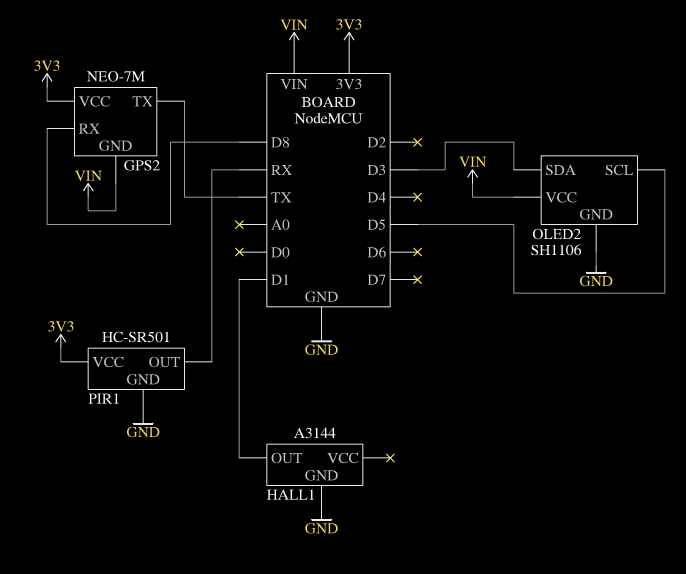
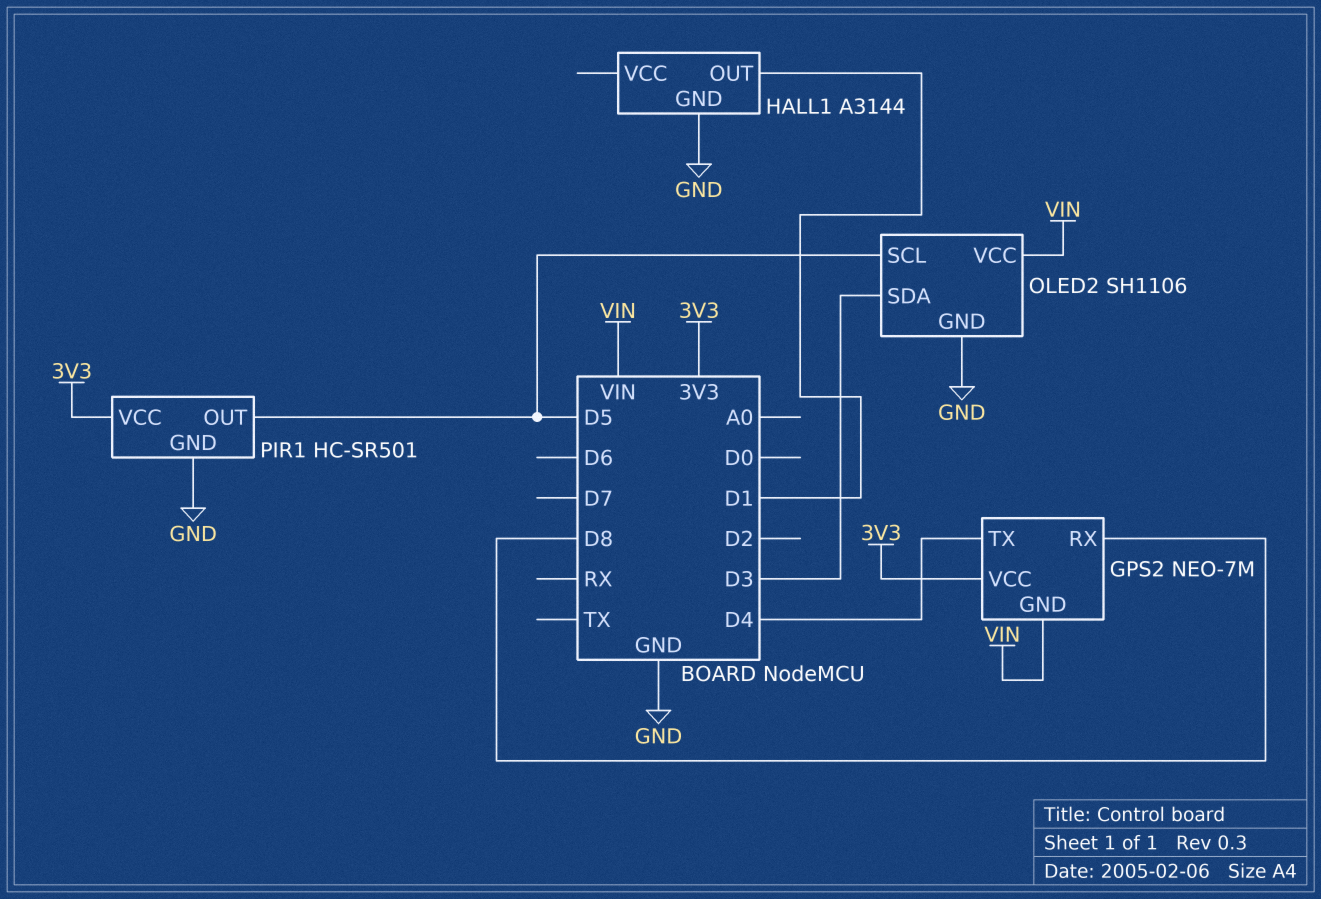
GPS2 pin TX: TX -> D4
PIR1 pin OUT: RX -> D5

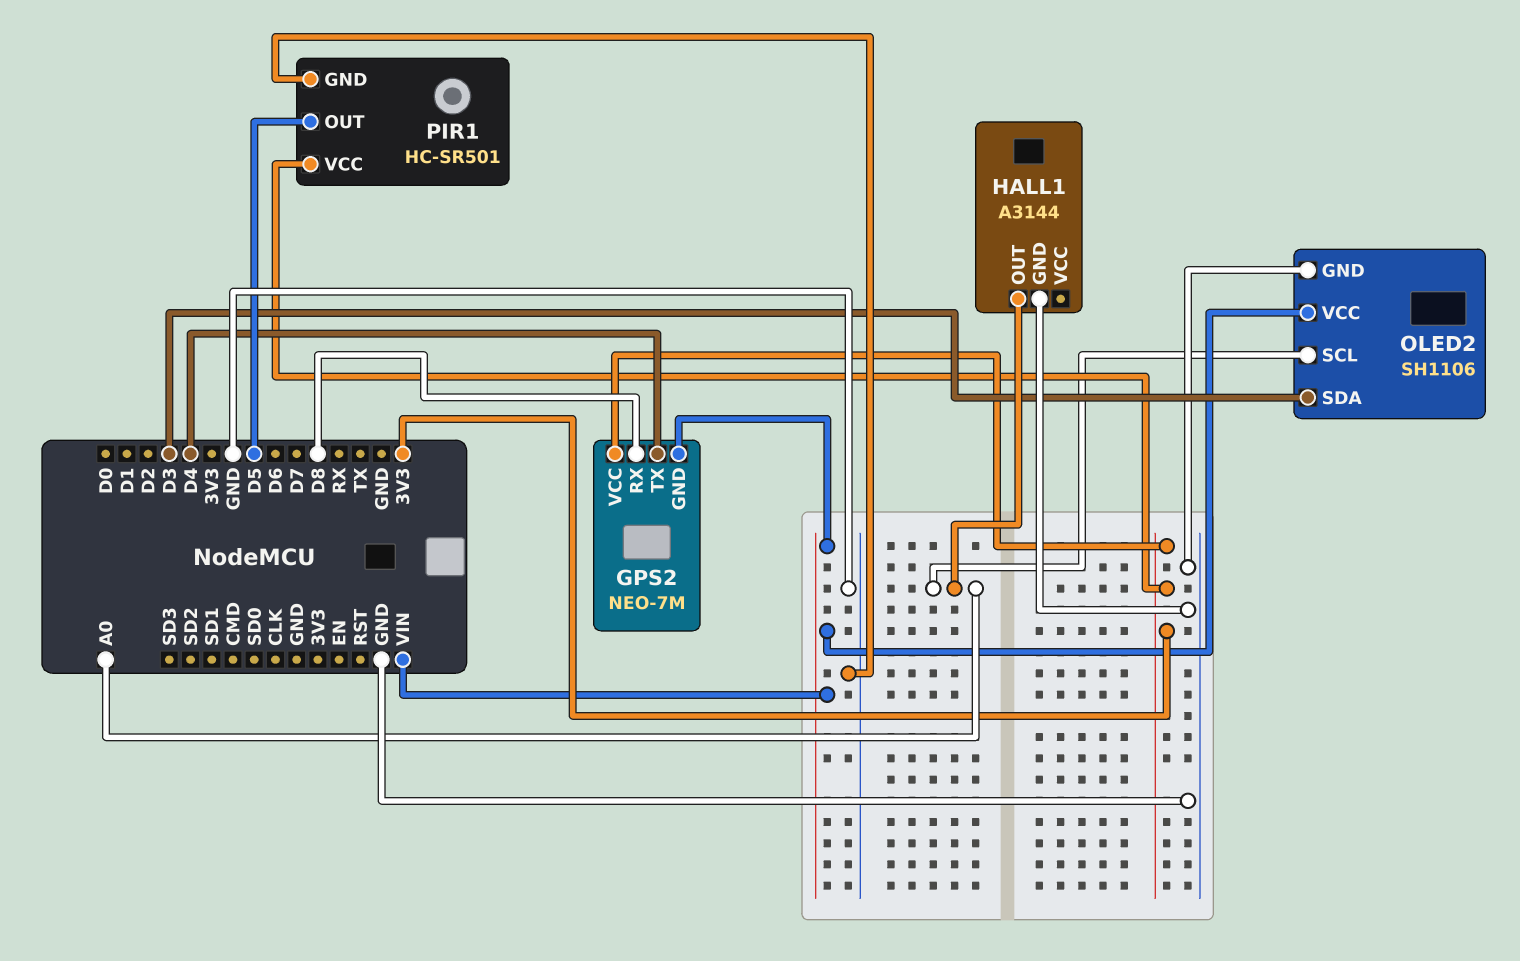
HALL1 pin OUT: D1 -> A0
OLED2 pin SCL: D5 -> A0

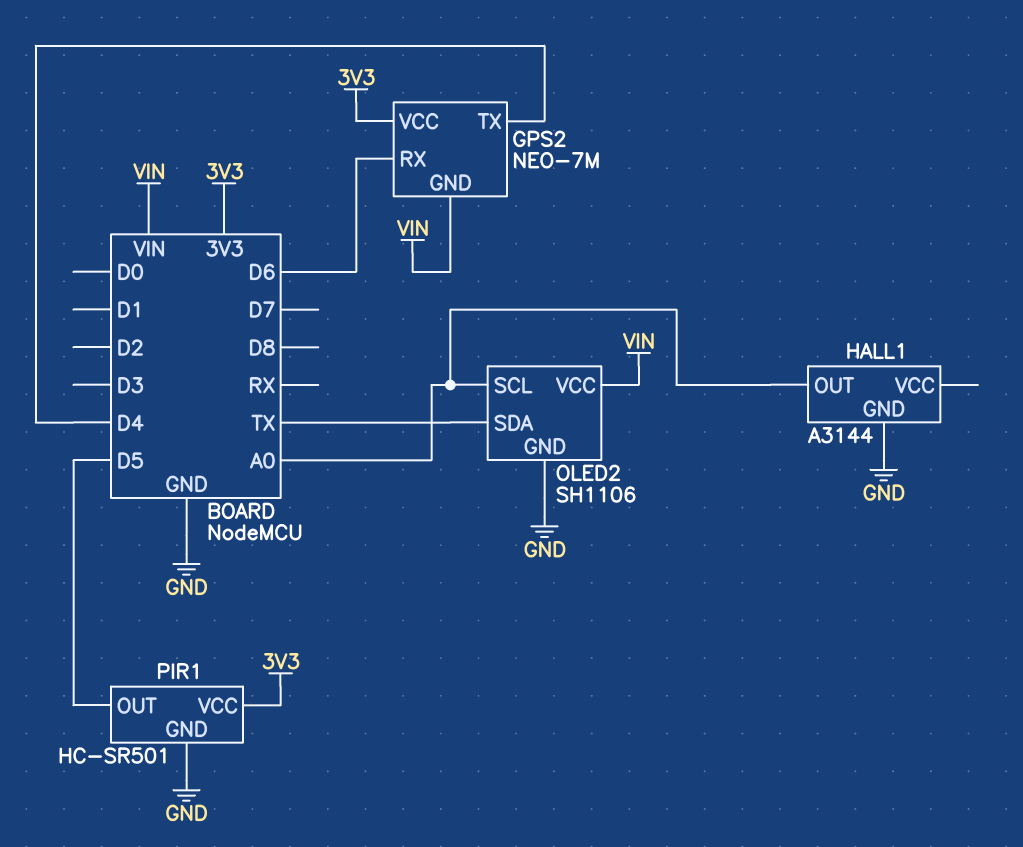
GPS2 pin RX: D8 -> D6
OLED2 pin SDA: D3 -> TX

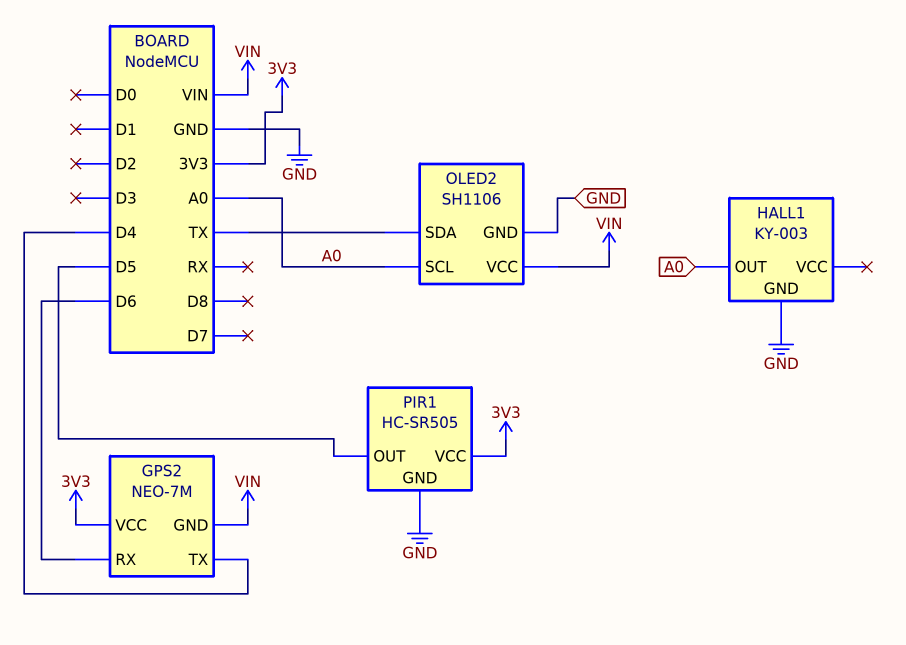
HALL1: A3144 -> KY-003
PIR1: HC-SR501 -> HC-SR505

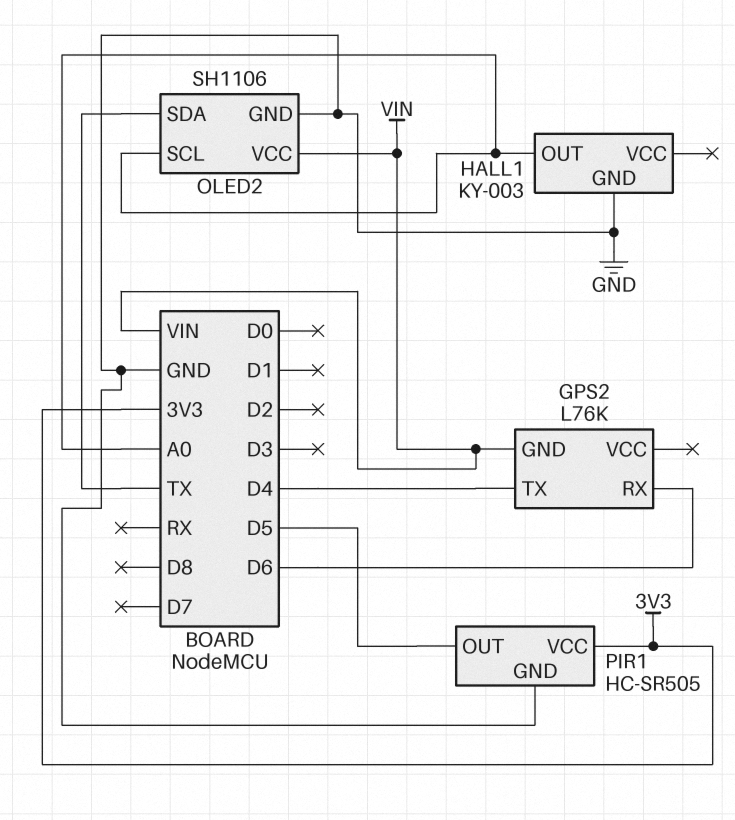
GPS2: NEO-7M -> L76K
GPS2 pin VCC: 3V3 -> none

